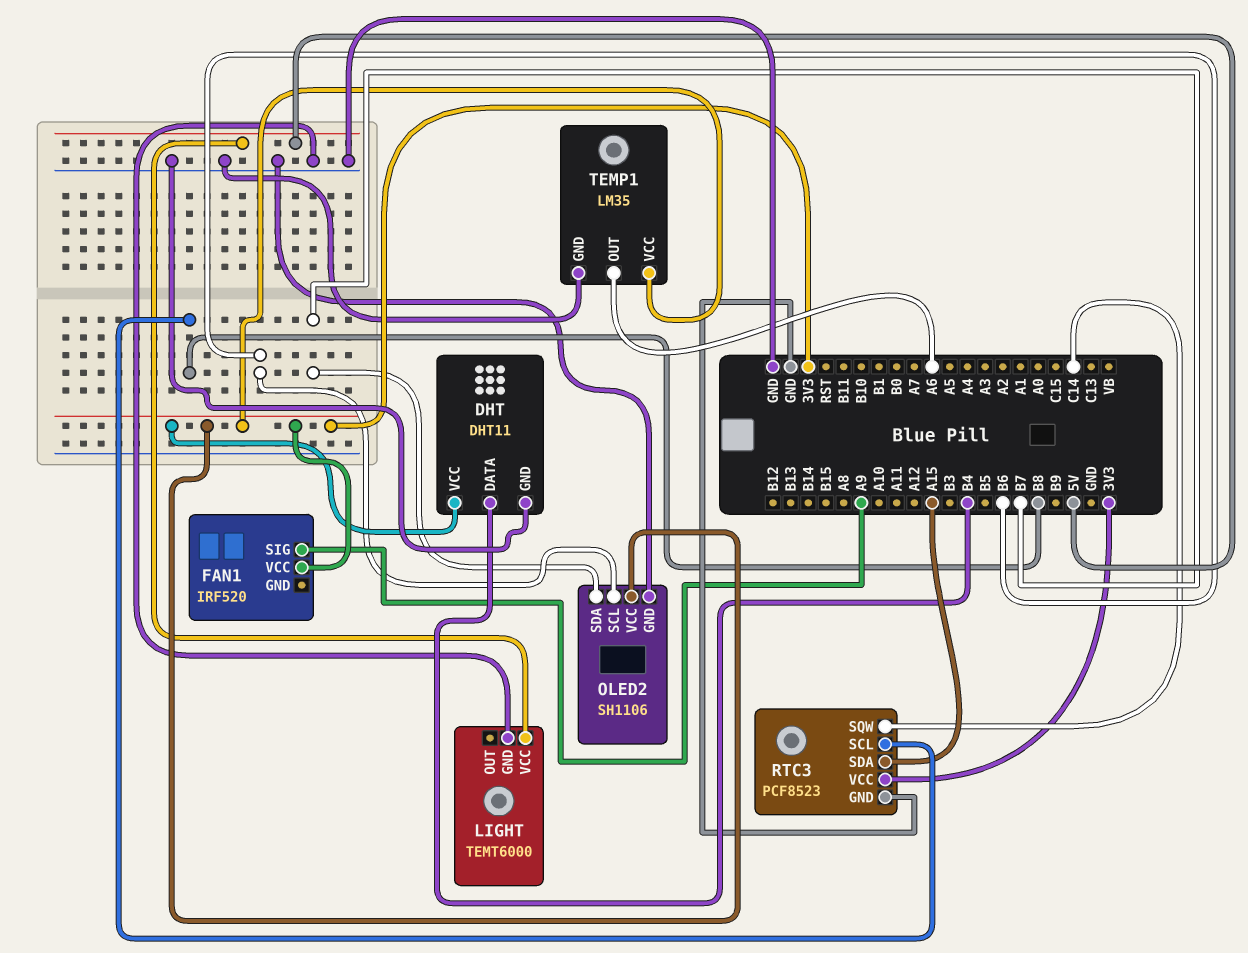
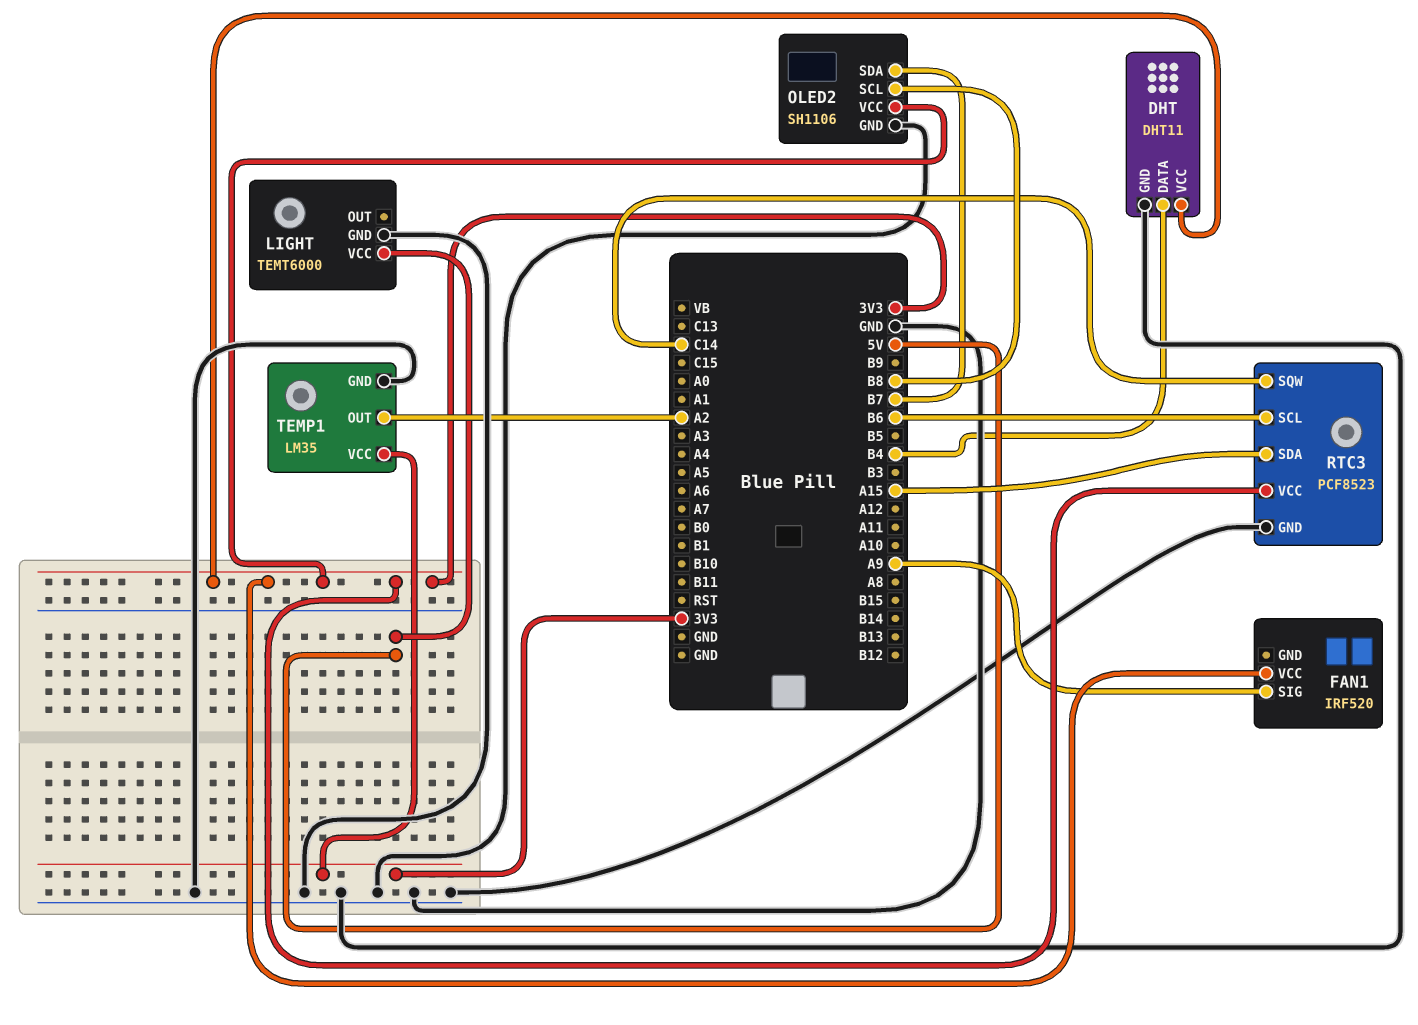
OLED2 pin SCL: B6 -> B8
RTC3 pin SCL: B8 -> B6
TEMP1 pin OUT: A6 -> A2

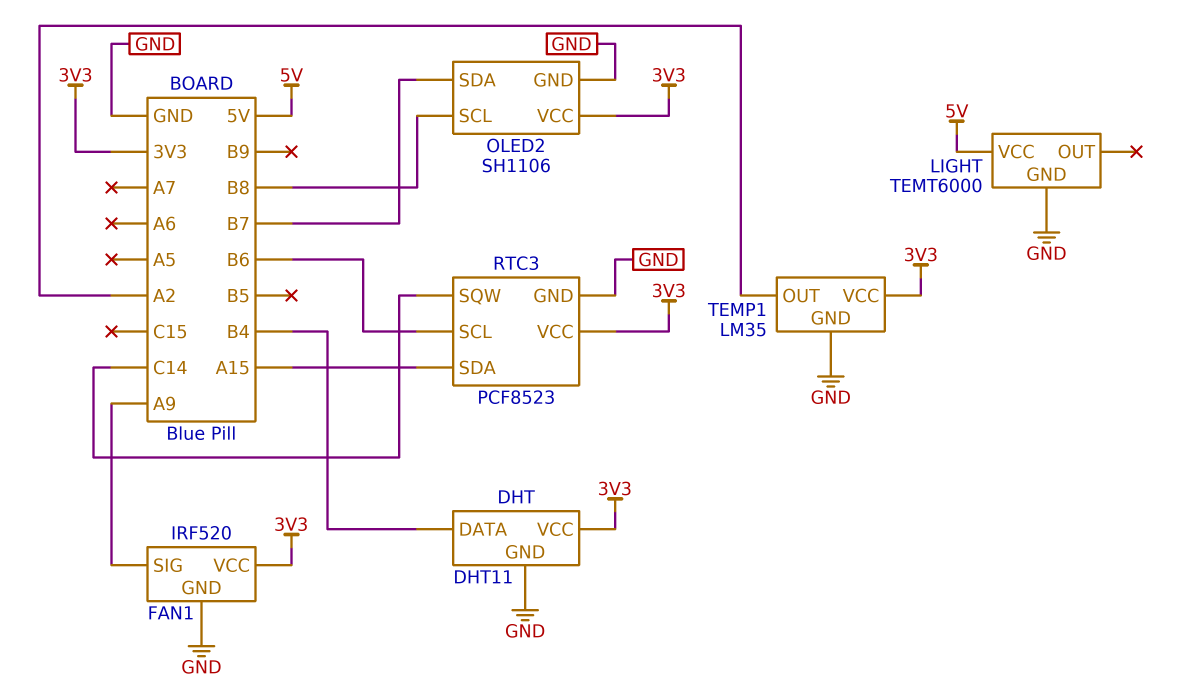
FAN1 pin GND: none -> GND

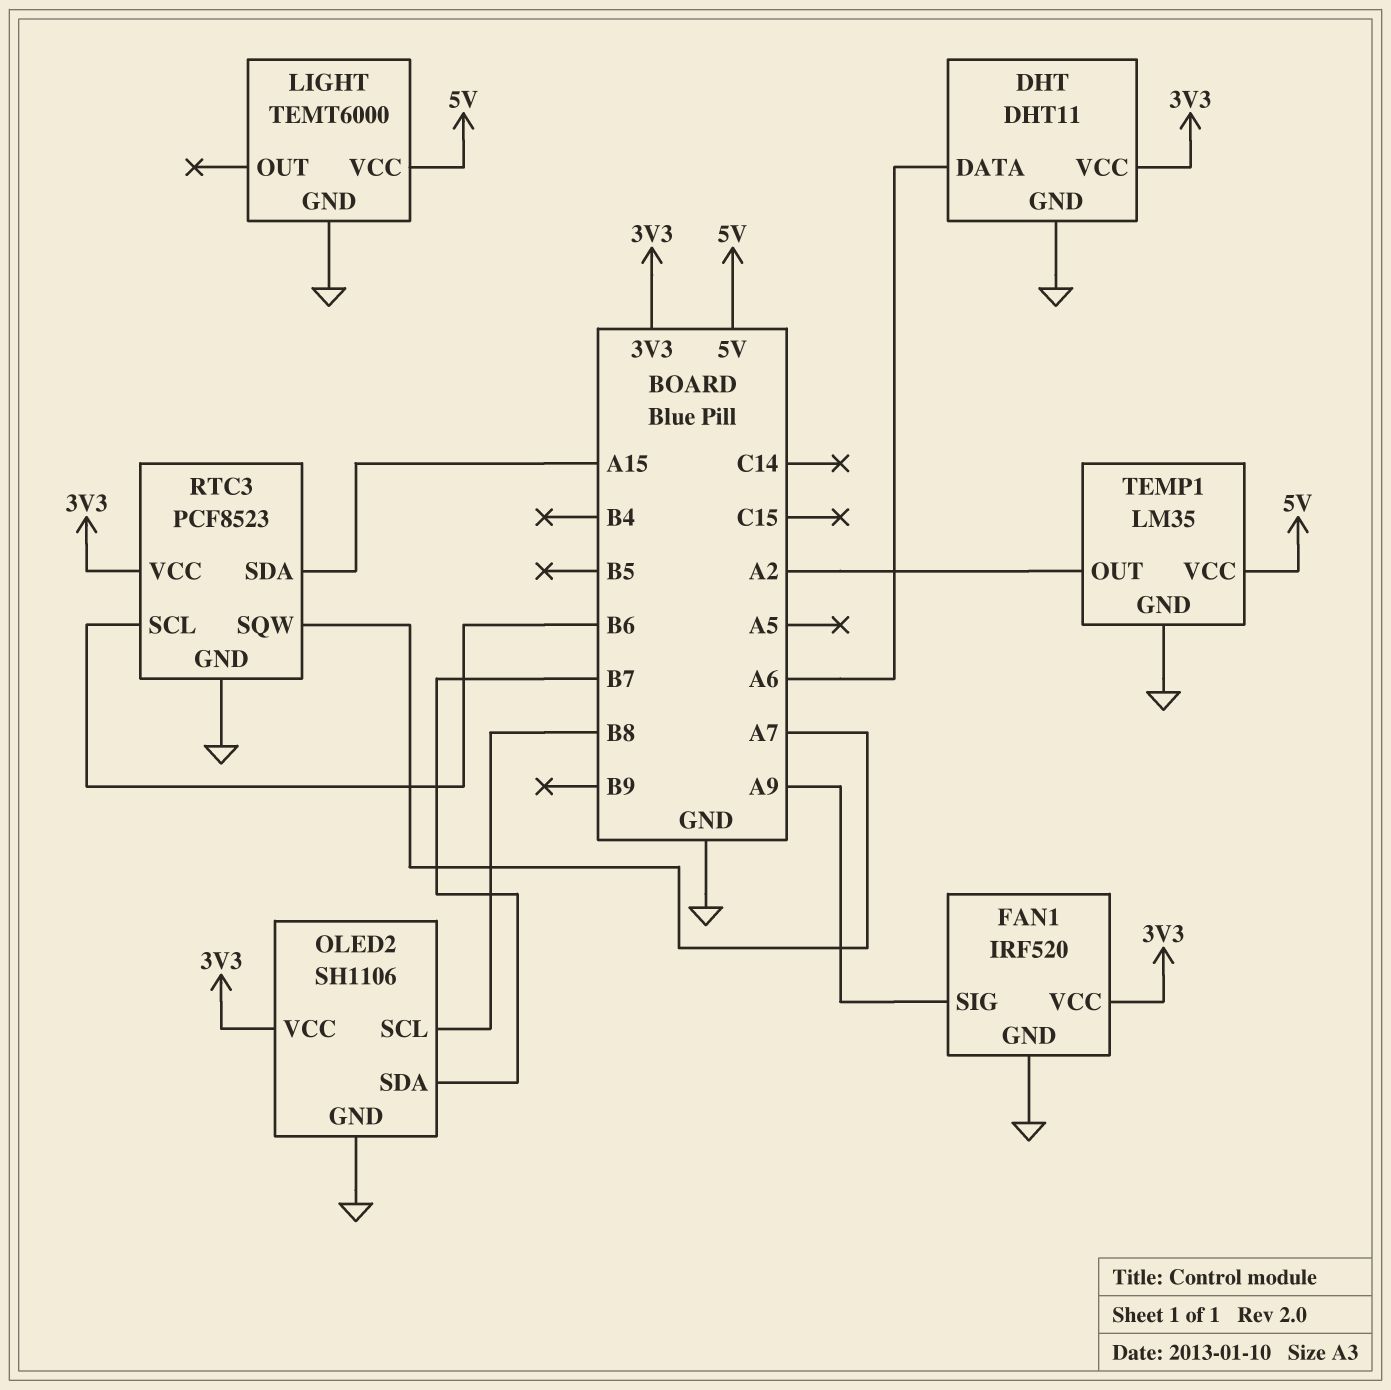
DHT pin DATA: B4 -> A6
RTC3 pin SQW: C14 -> A7
TEMP1 pin VCC: 3V3 -> 5V

